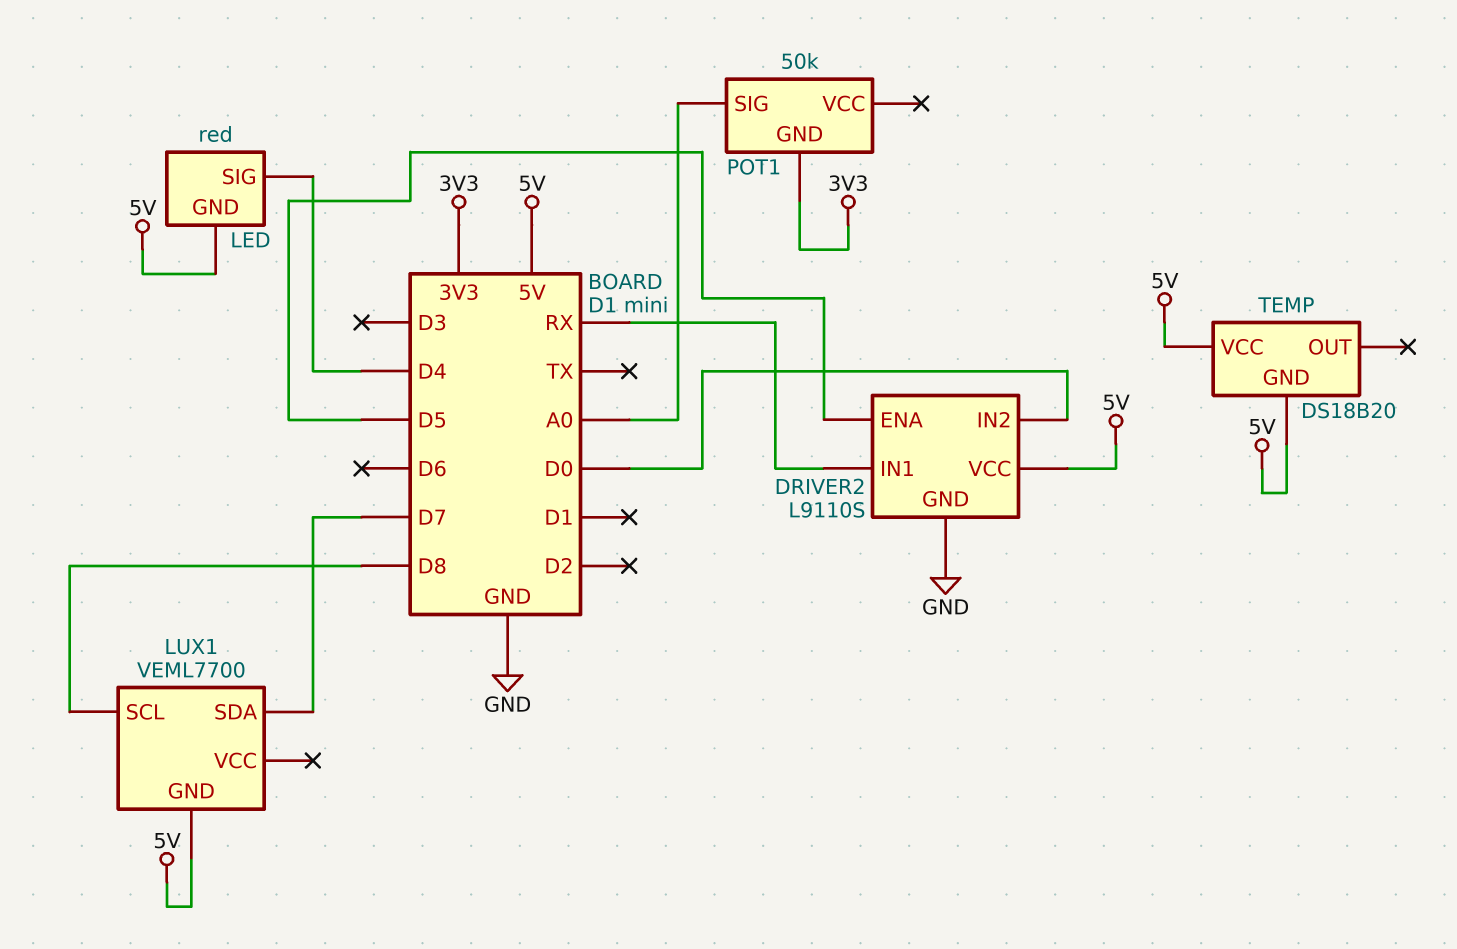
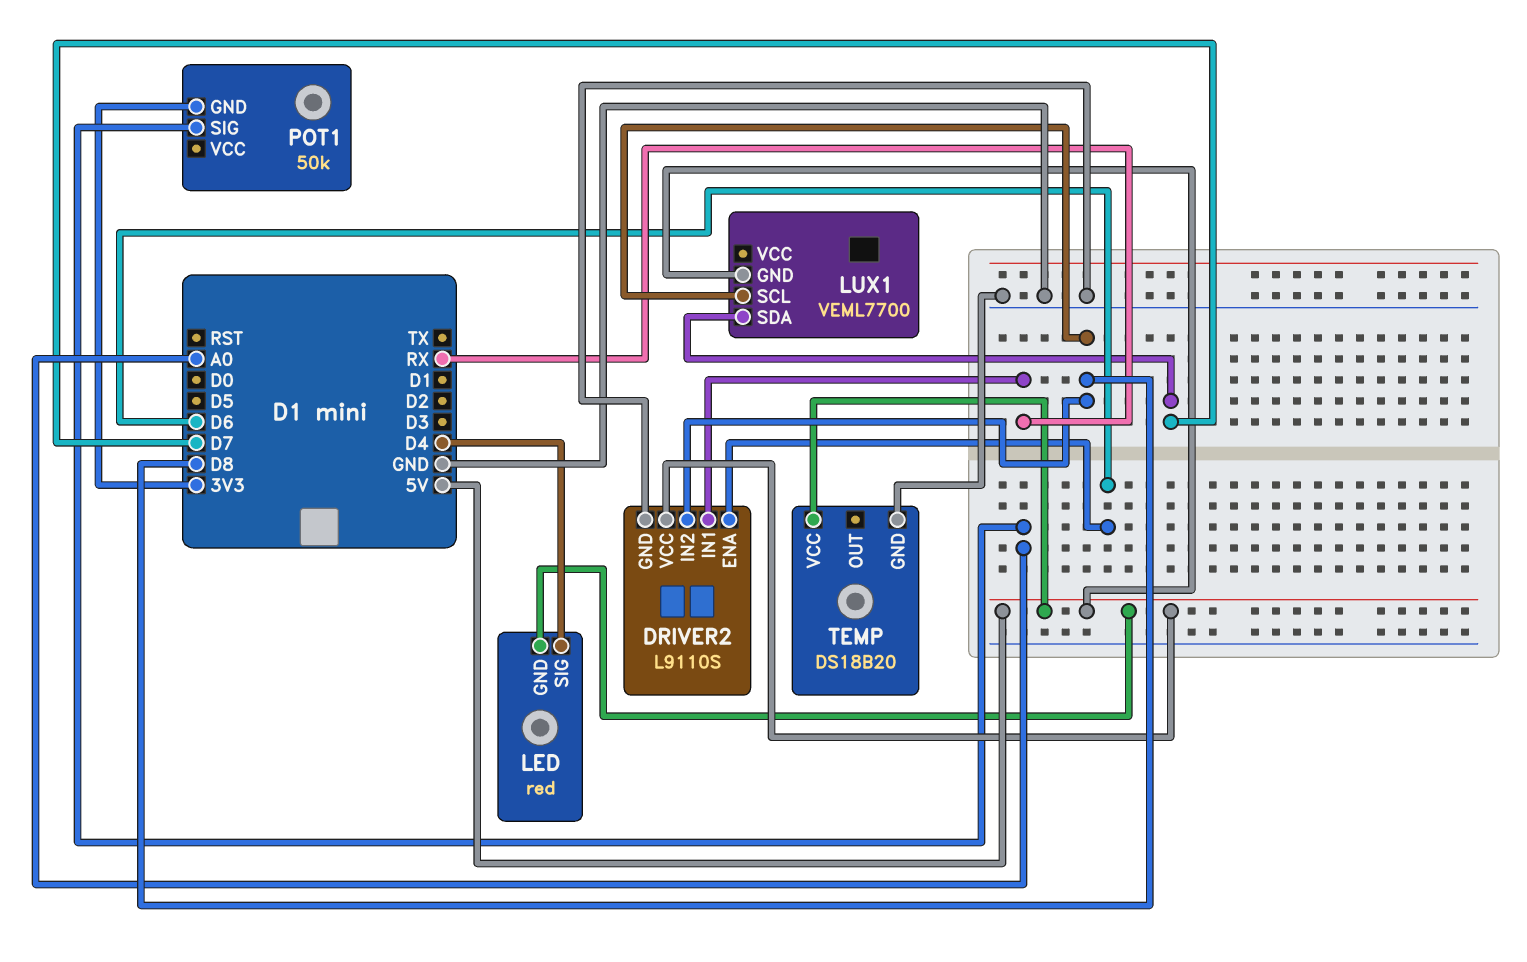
DRIVER2 pin ENA: D5 -> D6
DRIVER2 pin IN2: D0 -> D8
TEMP pin GND: 5V -> GND

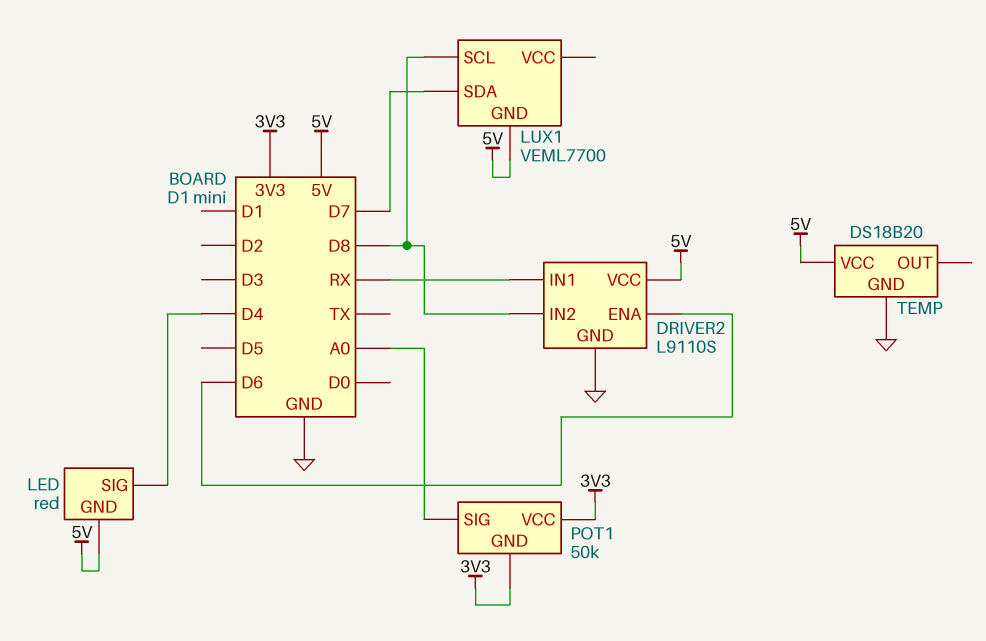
POT1 pin VCC: none -> 3V3

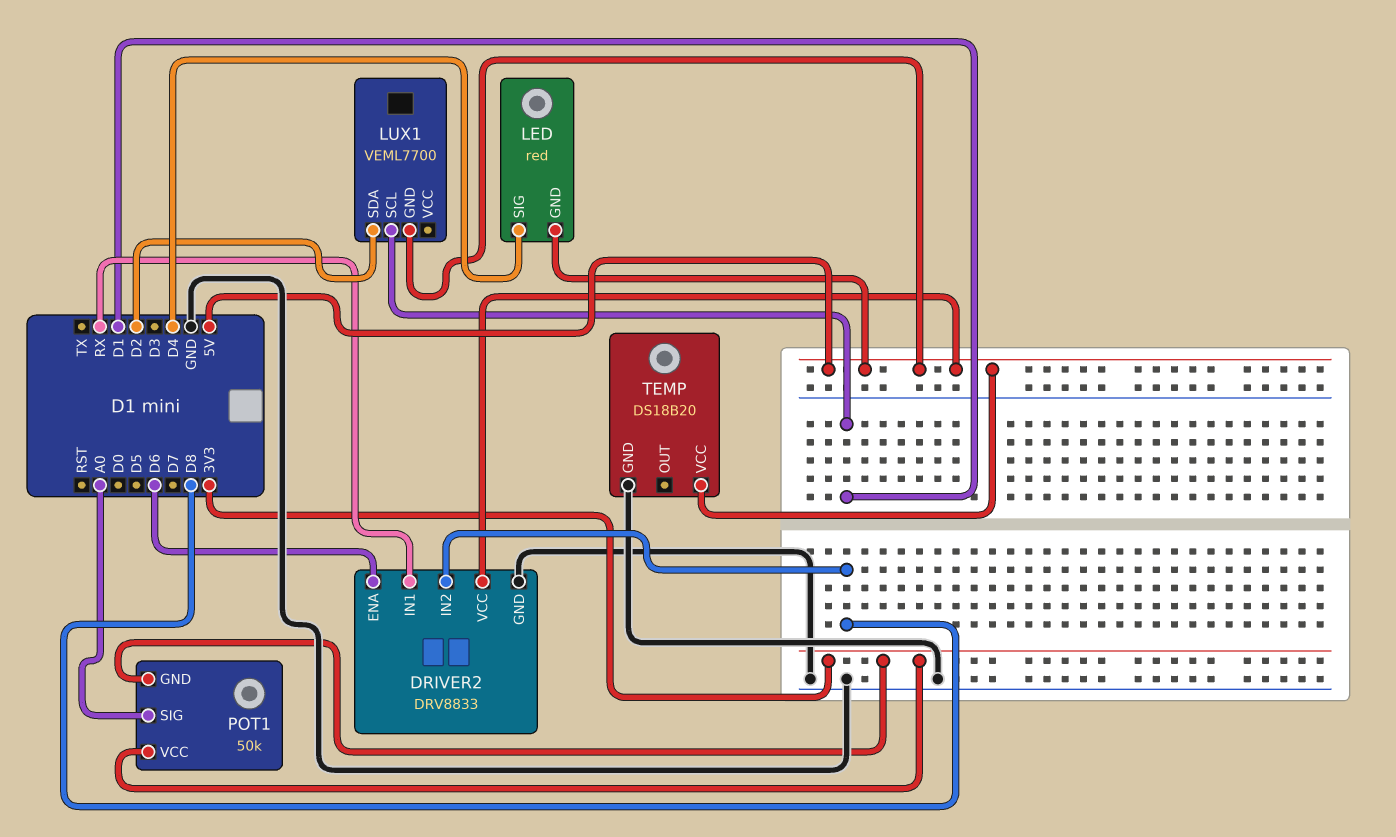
DRIVER2: L9110S -> DRV8833
LUX1 pin SCL: D8 -> D1
LUX1 pin SDA: D7 -> D2

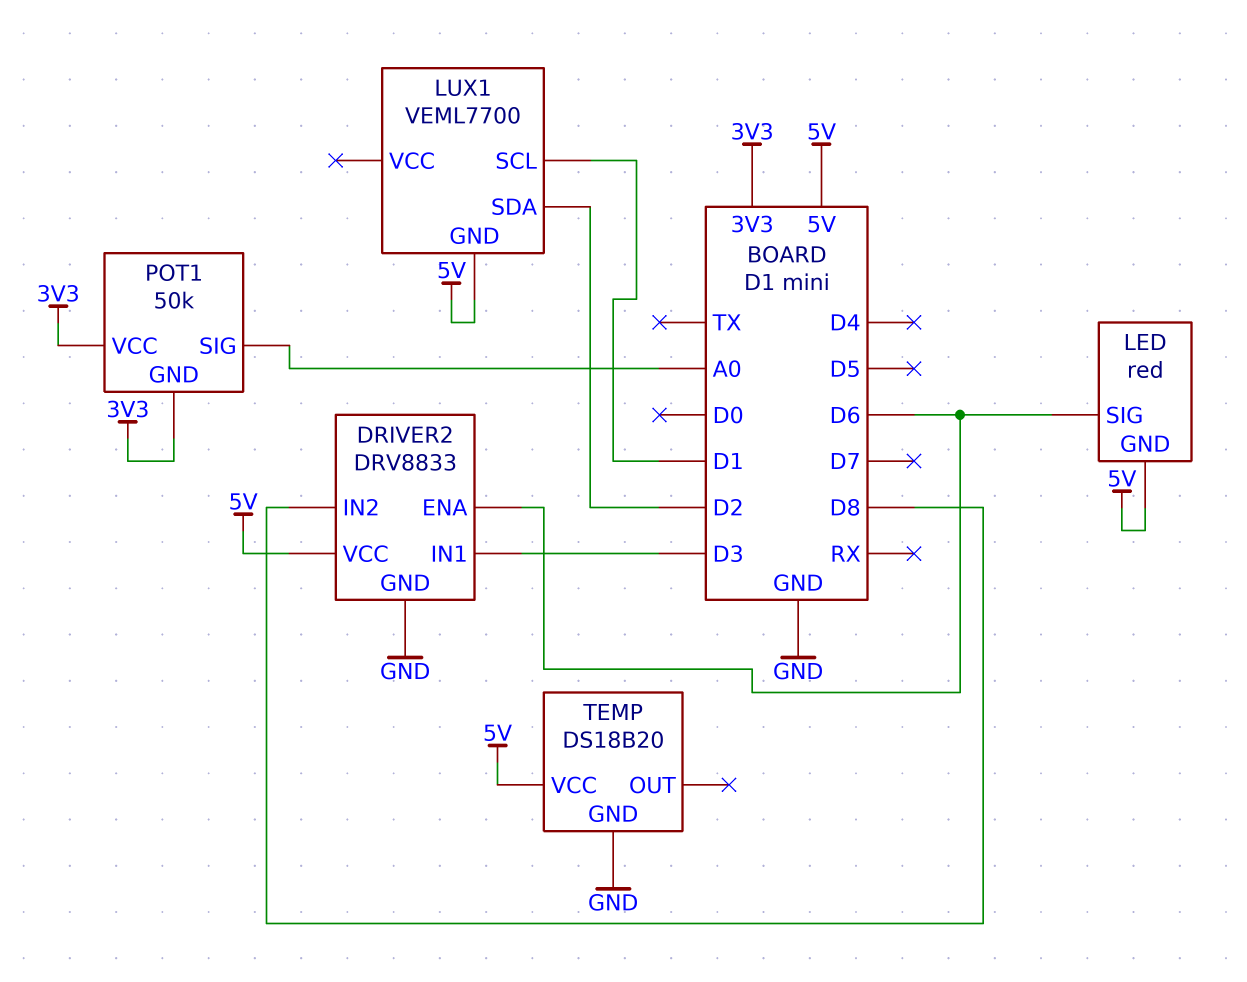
DRIVER2 pin IN1: RX -> D3
LED pin SIG: D4 -> D6

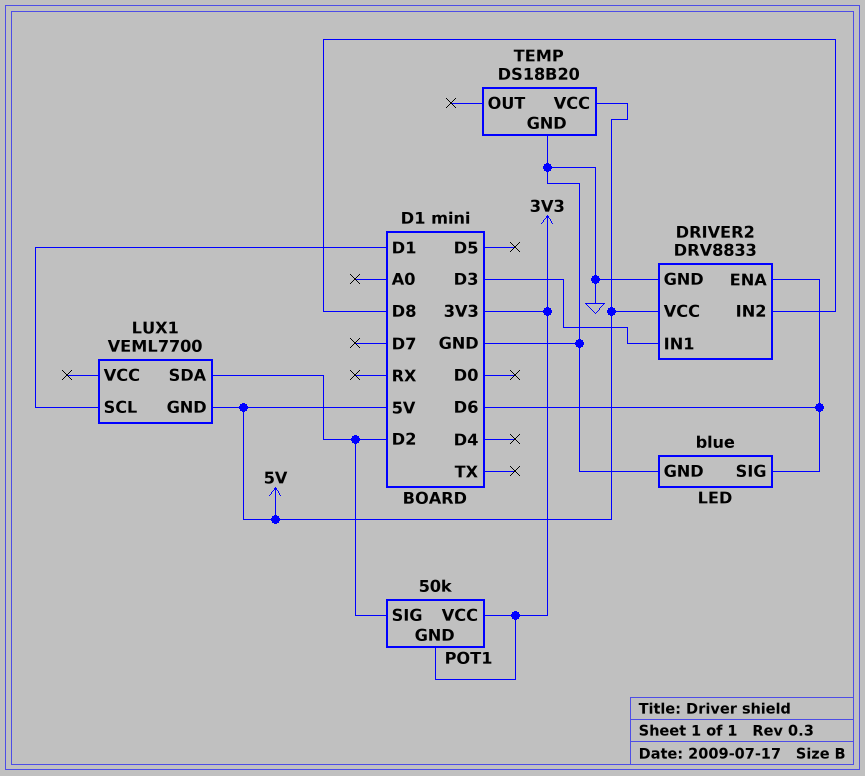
LED: red -> blue
LED pin GND: 5V -> GND
POT1 pin SIG: A0 -> D2

